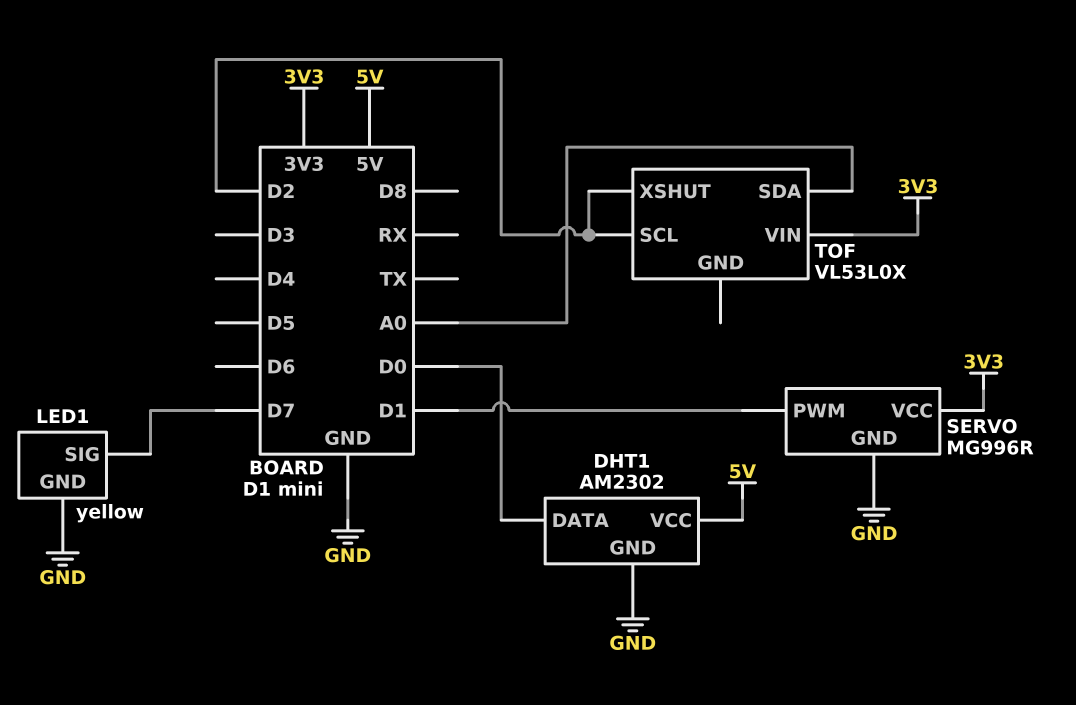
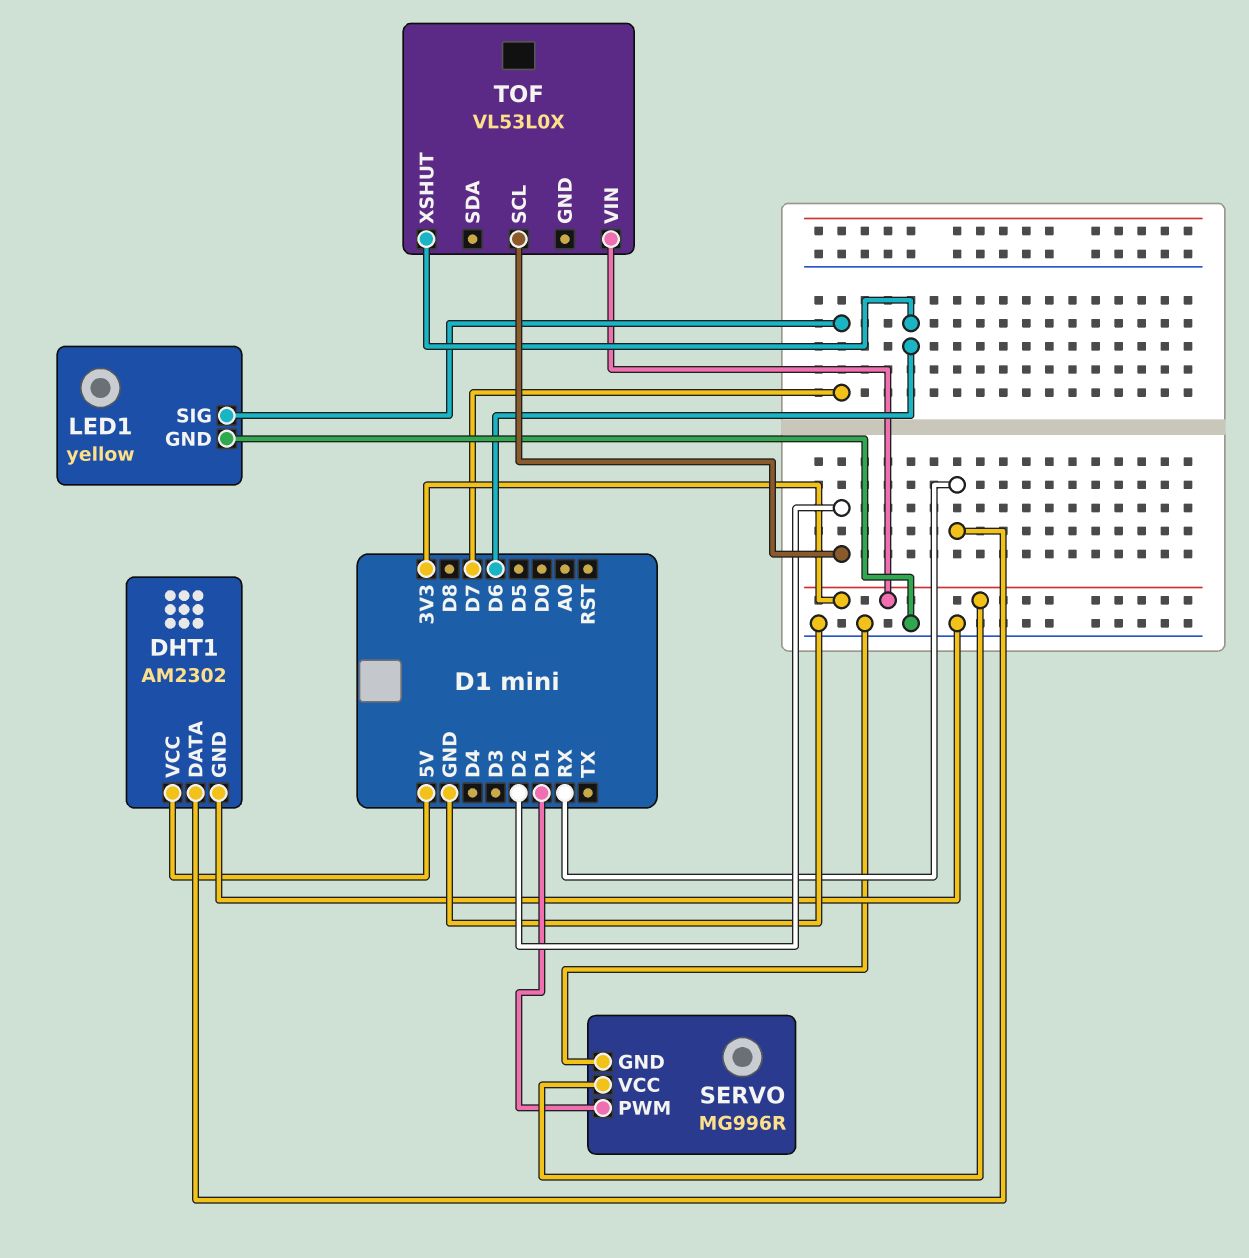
DHT1 pin DATA: D0 -> RX
TOF pin SDA: A0 -> none
TOF pin XSHUT: D2 -> D6

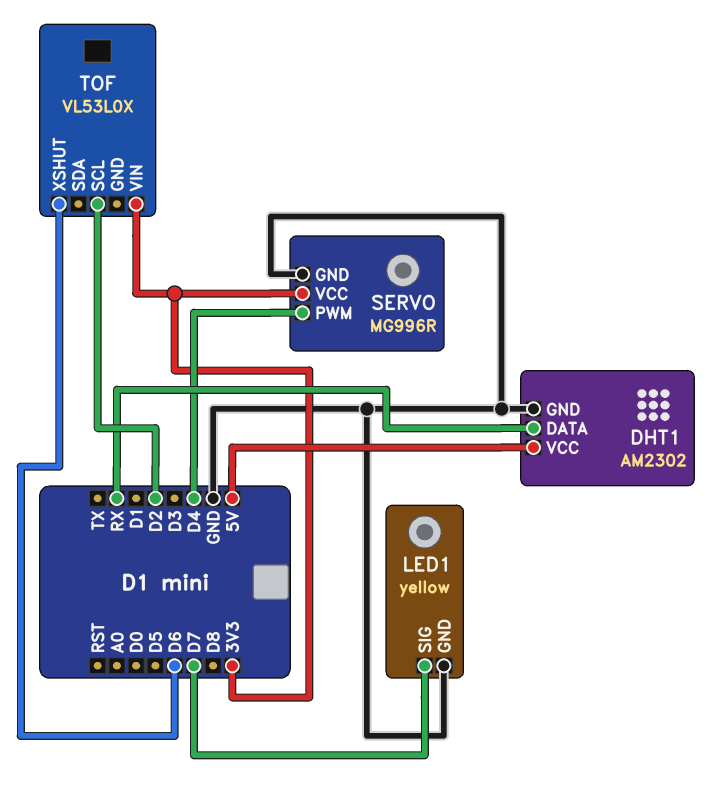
SERVO pin PWM: D1 -> D4

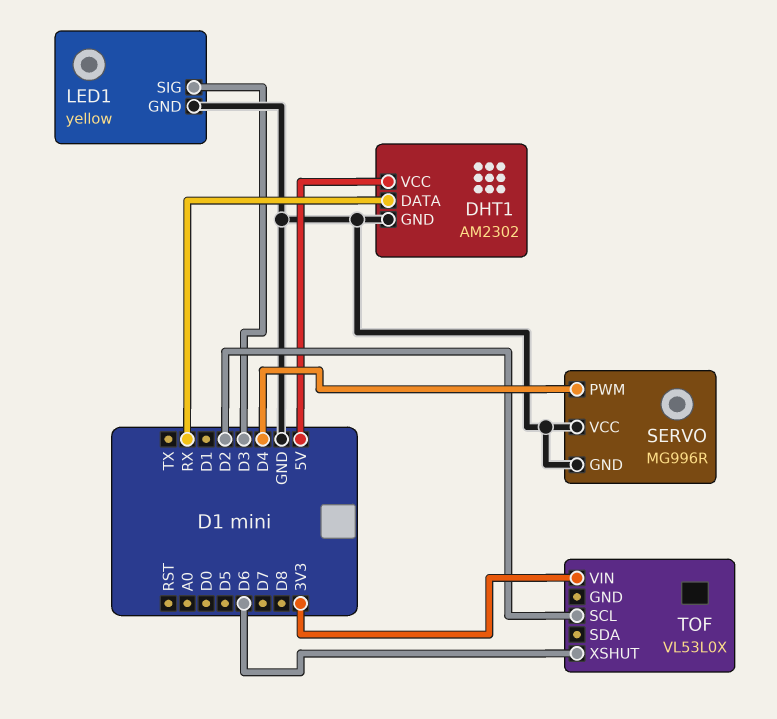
LED1 pin SIG: D7 -> D3
SERVO pin VCC: 3V3 -> GND

